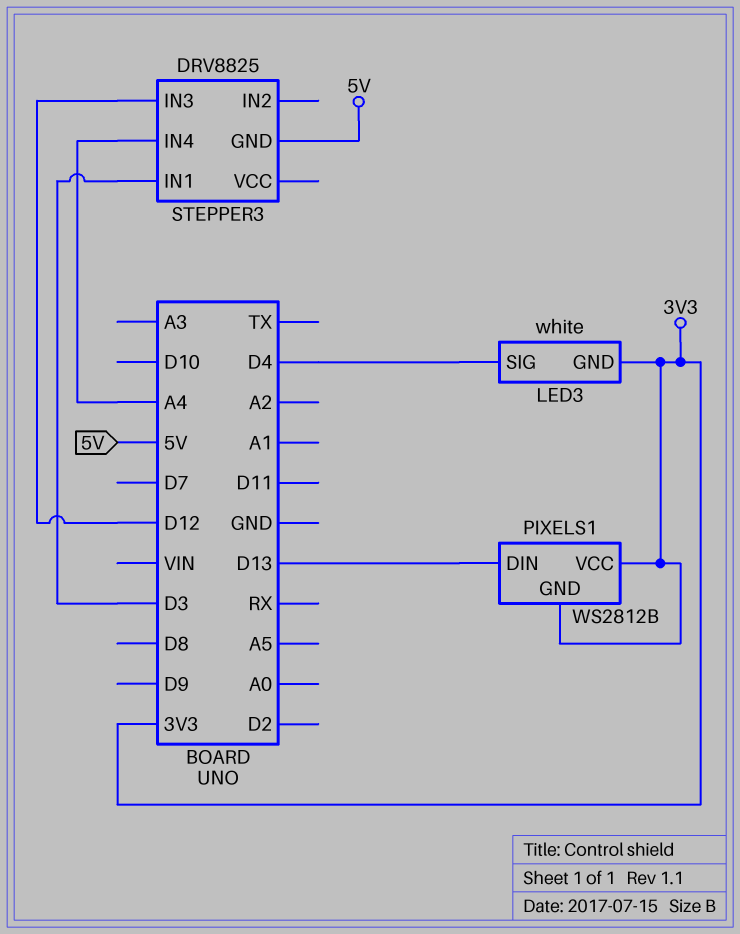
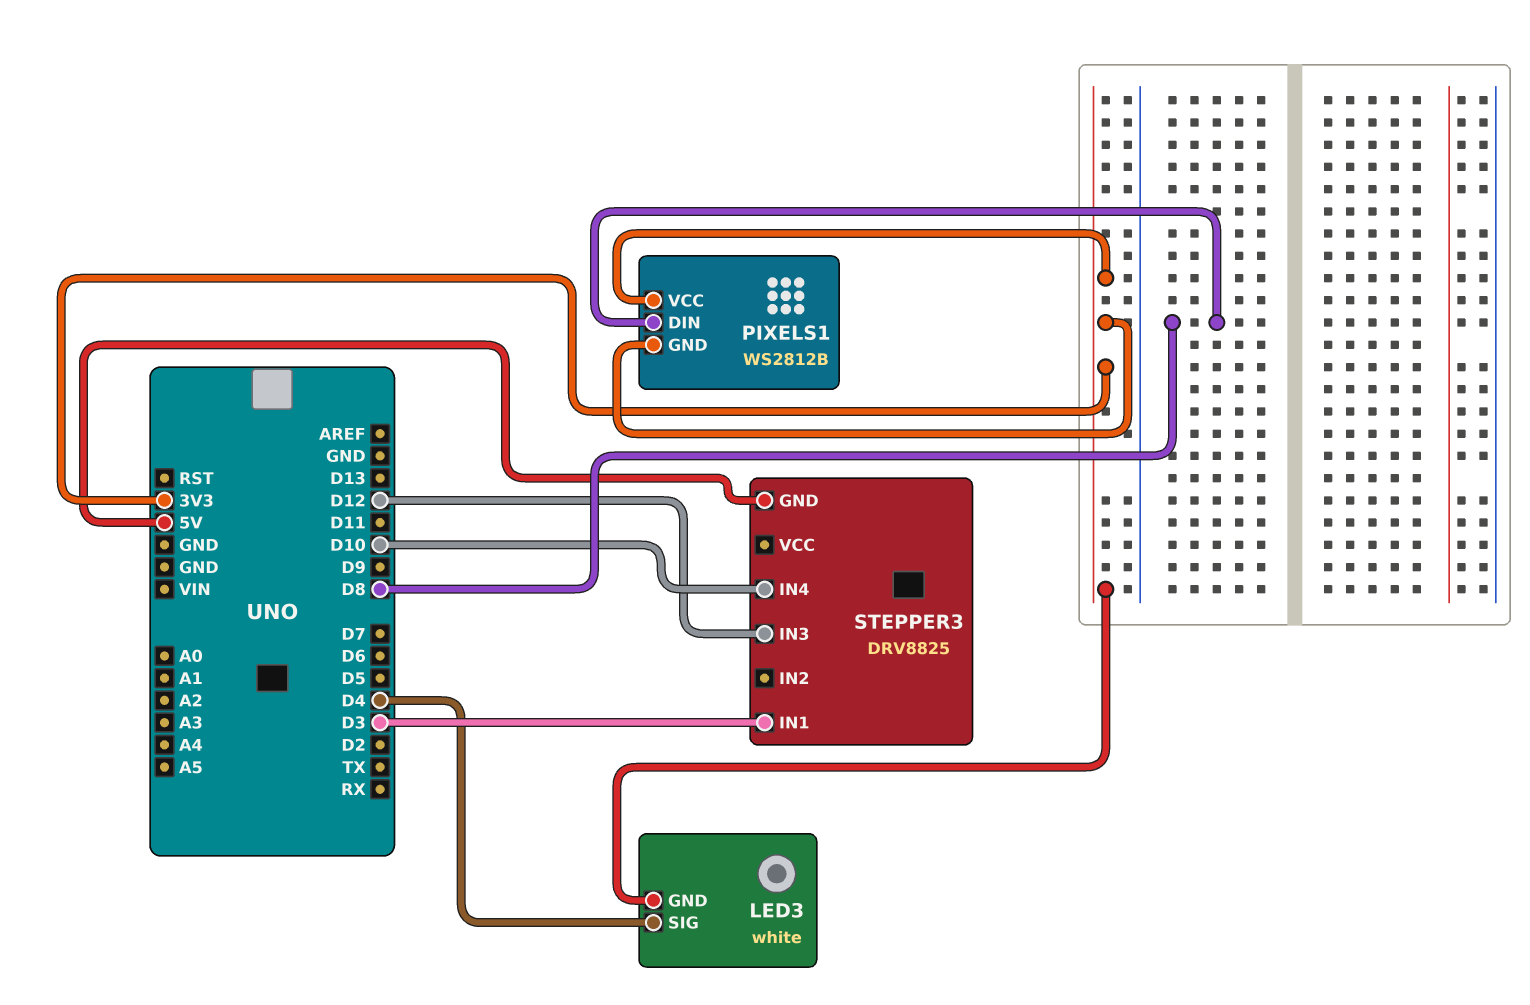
PIXELS1 pin DIN: D13 -> D8
STEPPER3 pin IN4: A4 -> D10

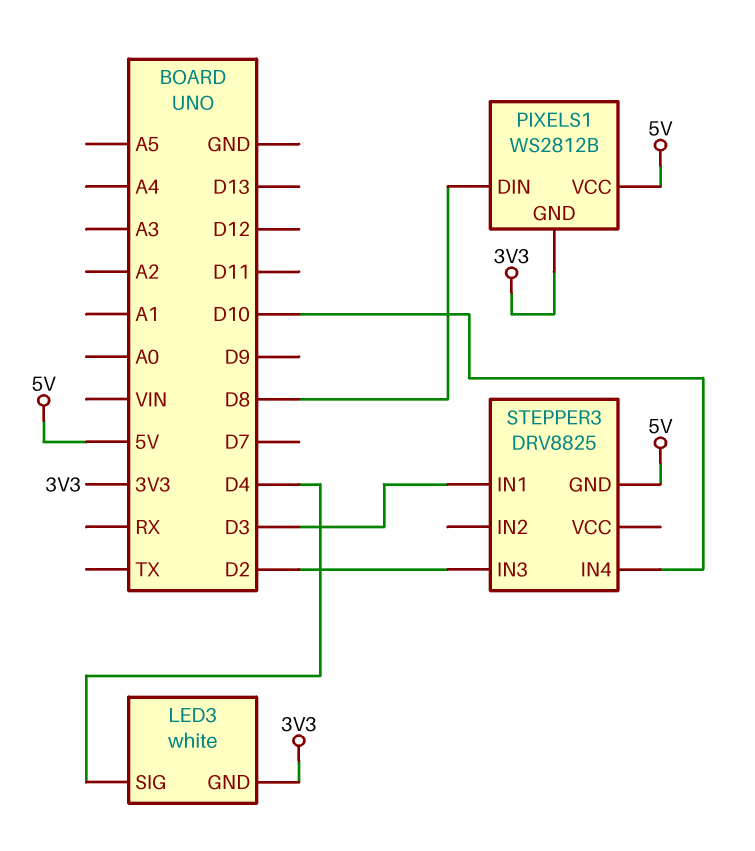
PIXELS1 pin VCC: 3V3 -> 5V
STEPPER3 pin IN3: D12 -> D2

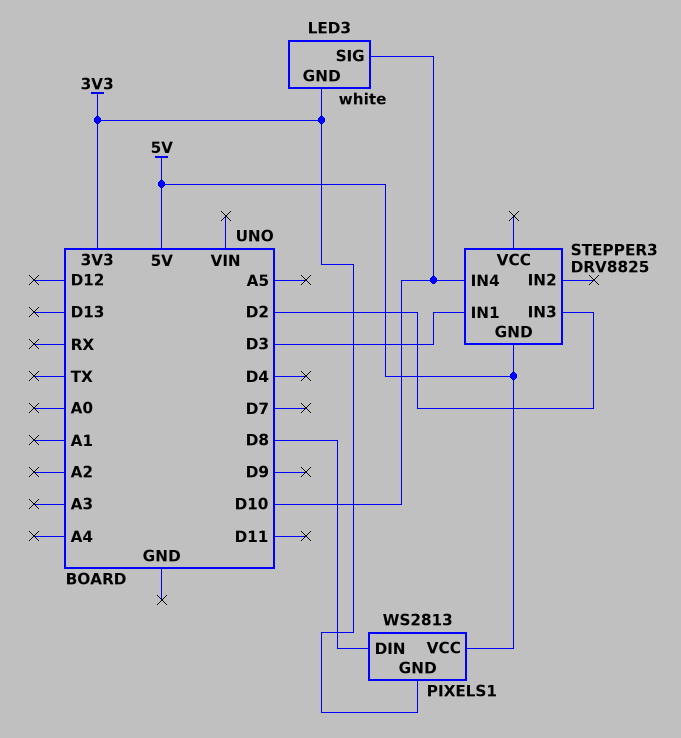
LED3 pin SIG: D4 -> D10
PIXELS1: WS2812B -> WS2813

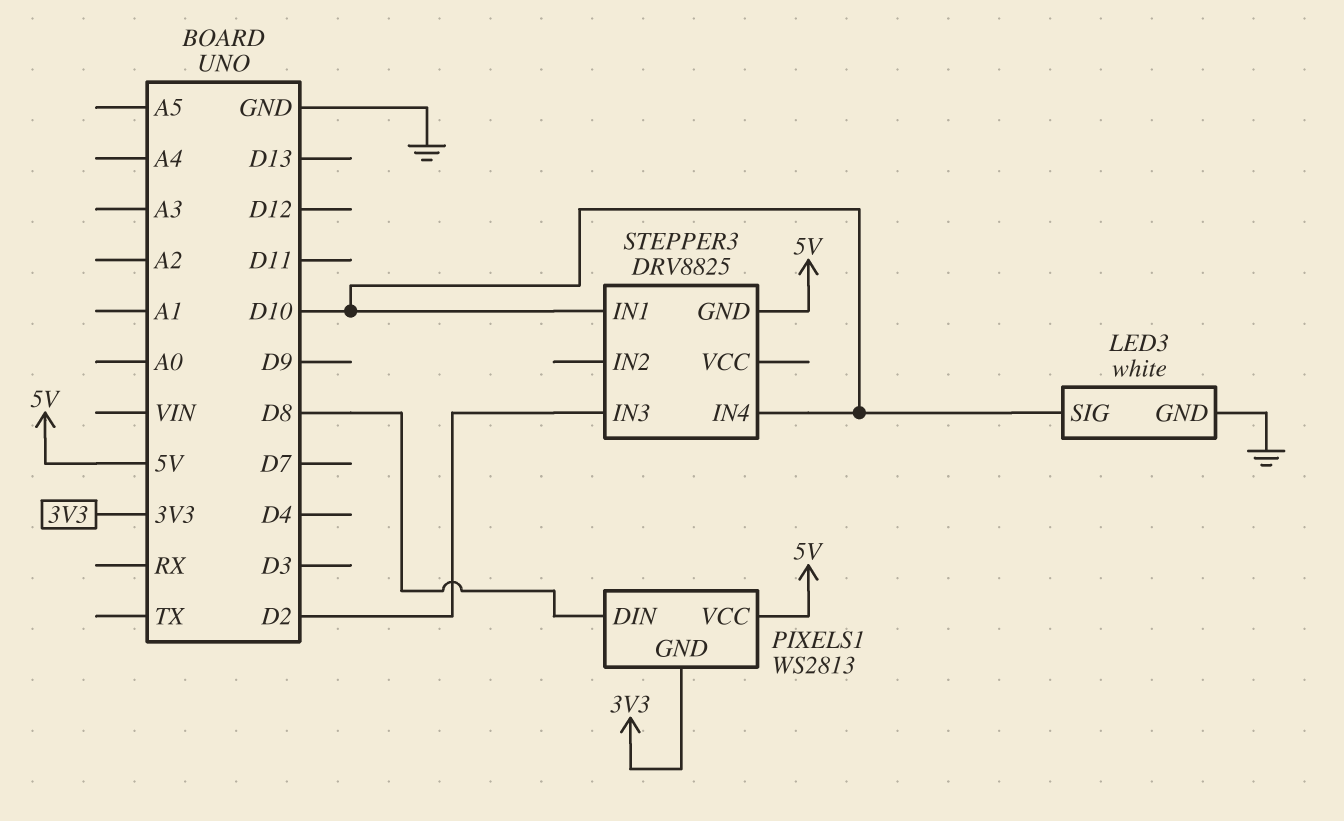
LED3 pin GND: 3V3 -> GND
STEPPER3 pin IN1: D3 -> D10

